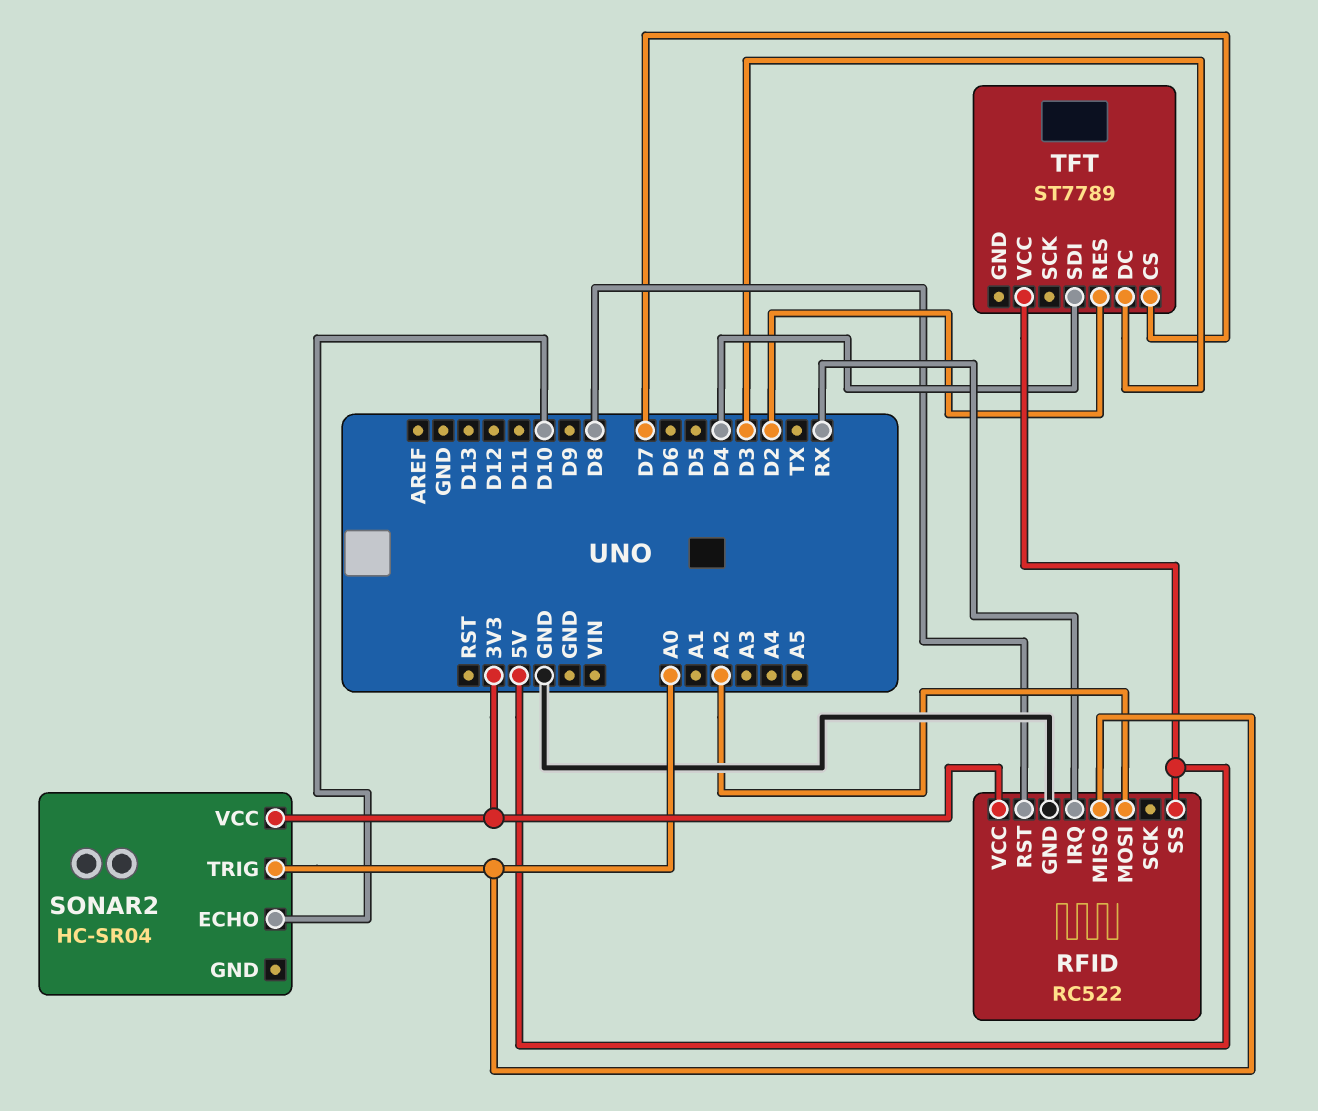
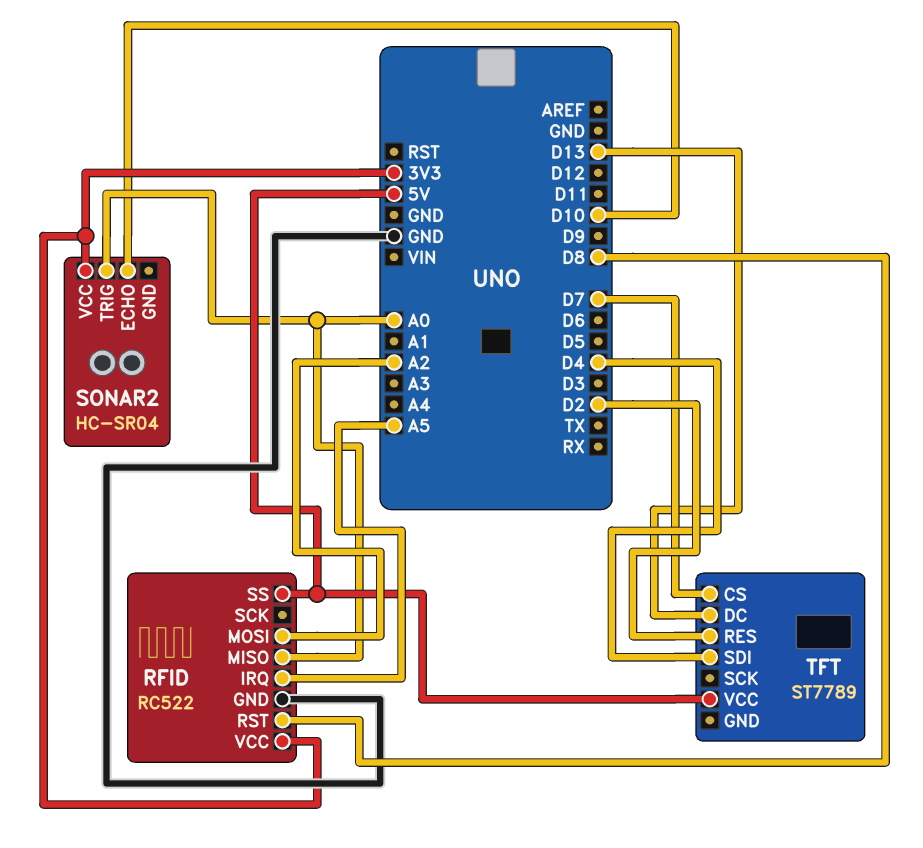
RFID pin IRQ: RX -> A5
TFT pin DC: D3 -> D13

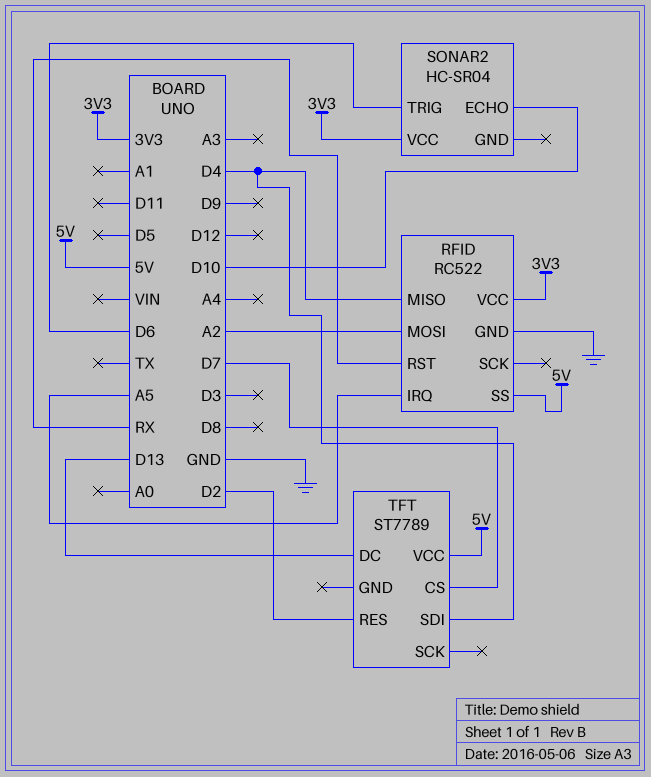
RFID pin MISO: A0 -> D4
RFID pin RST: D8 -> RX
SONAR2 pin TRIG: A0 -> D6

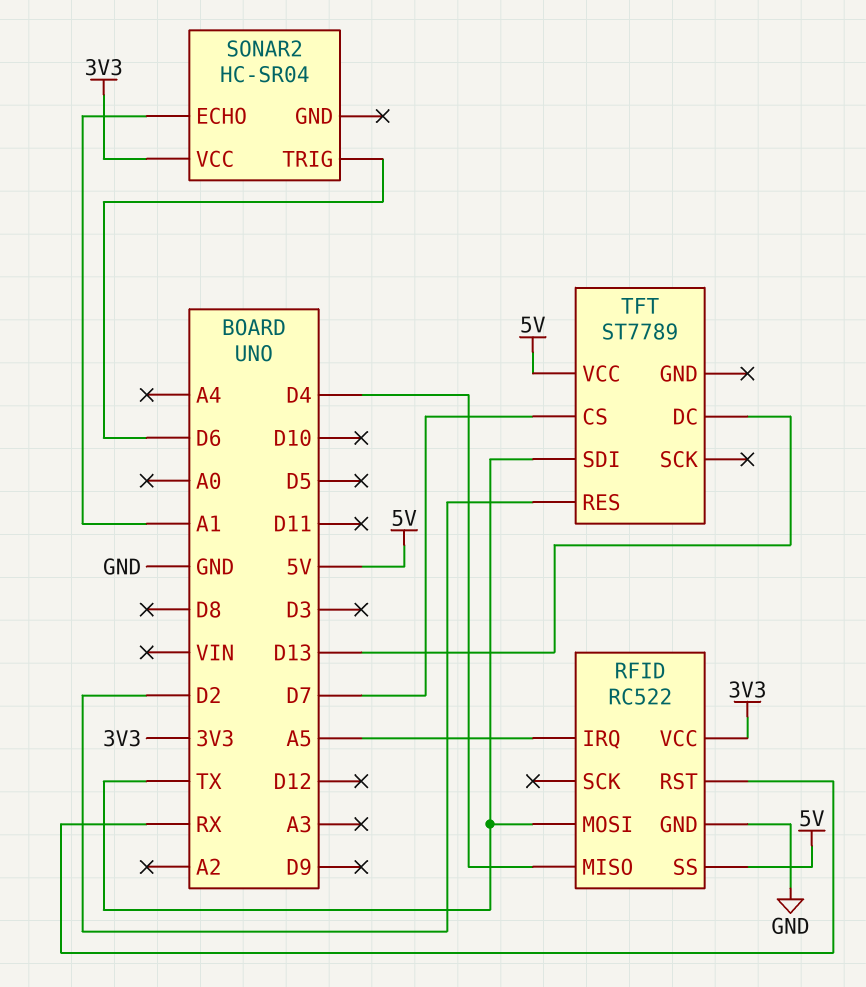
RFID pin MOSI: A2 -> TX
SONAR2 pin ECHO: D10 -> A1
TFT pin SDI: D4 -> TX

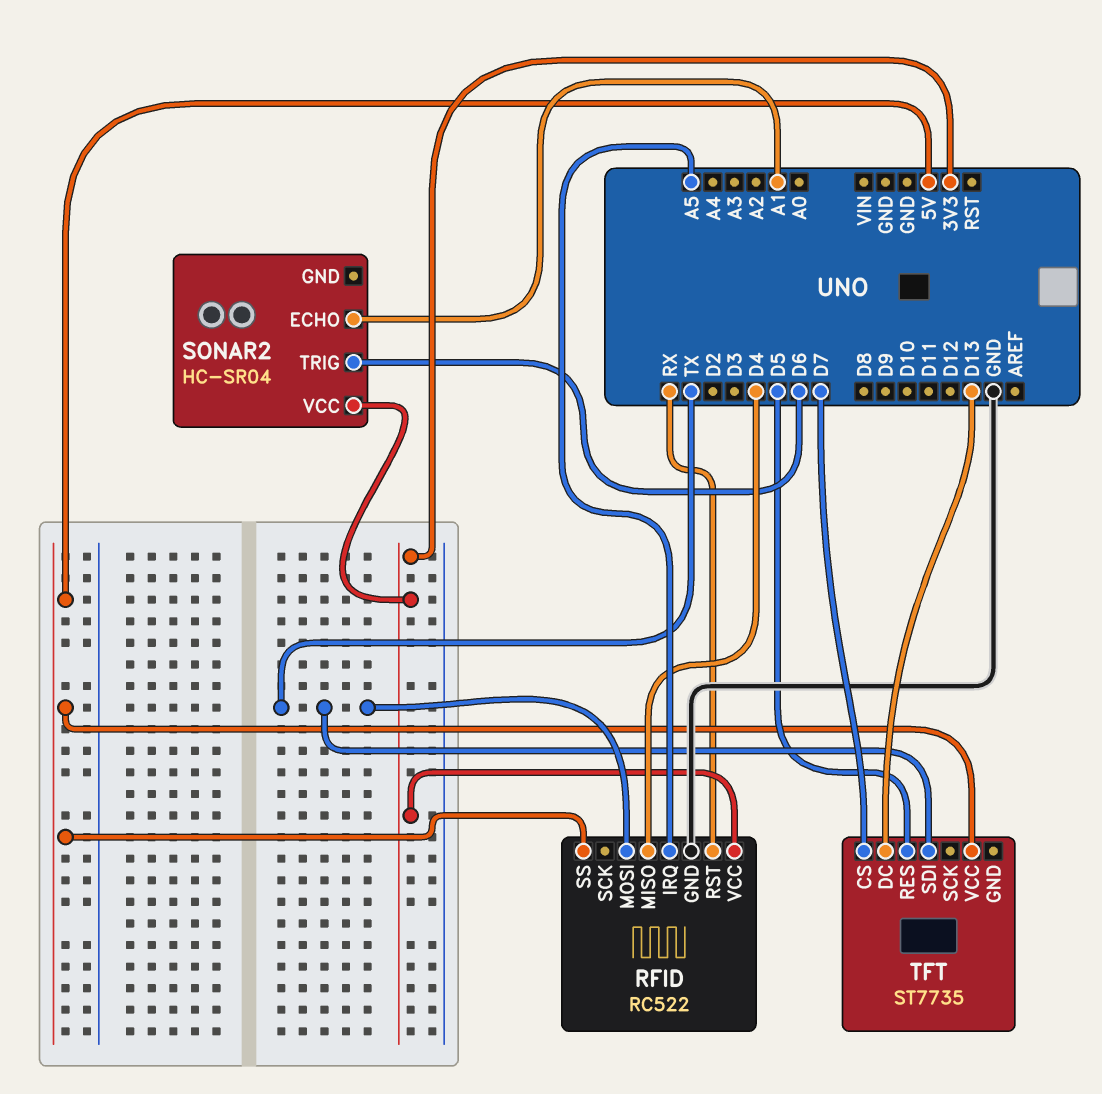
TFT: ST7789 -> ST7735
TFT pin RES: D2 -> D5

